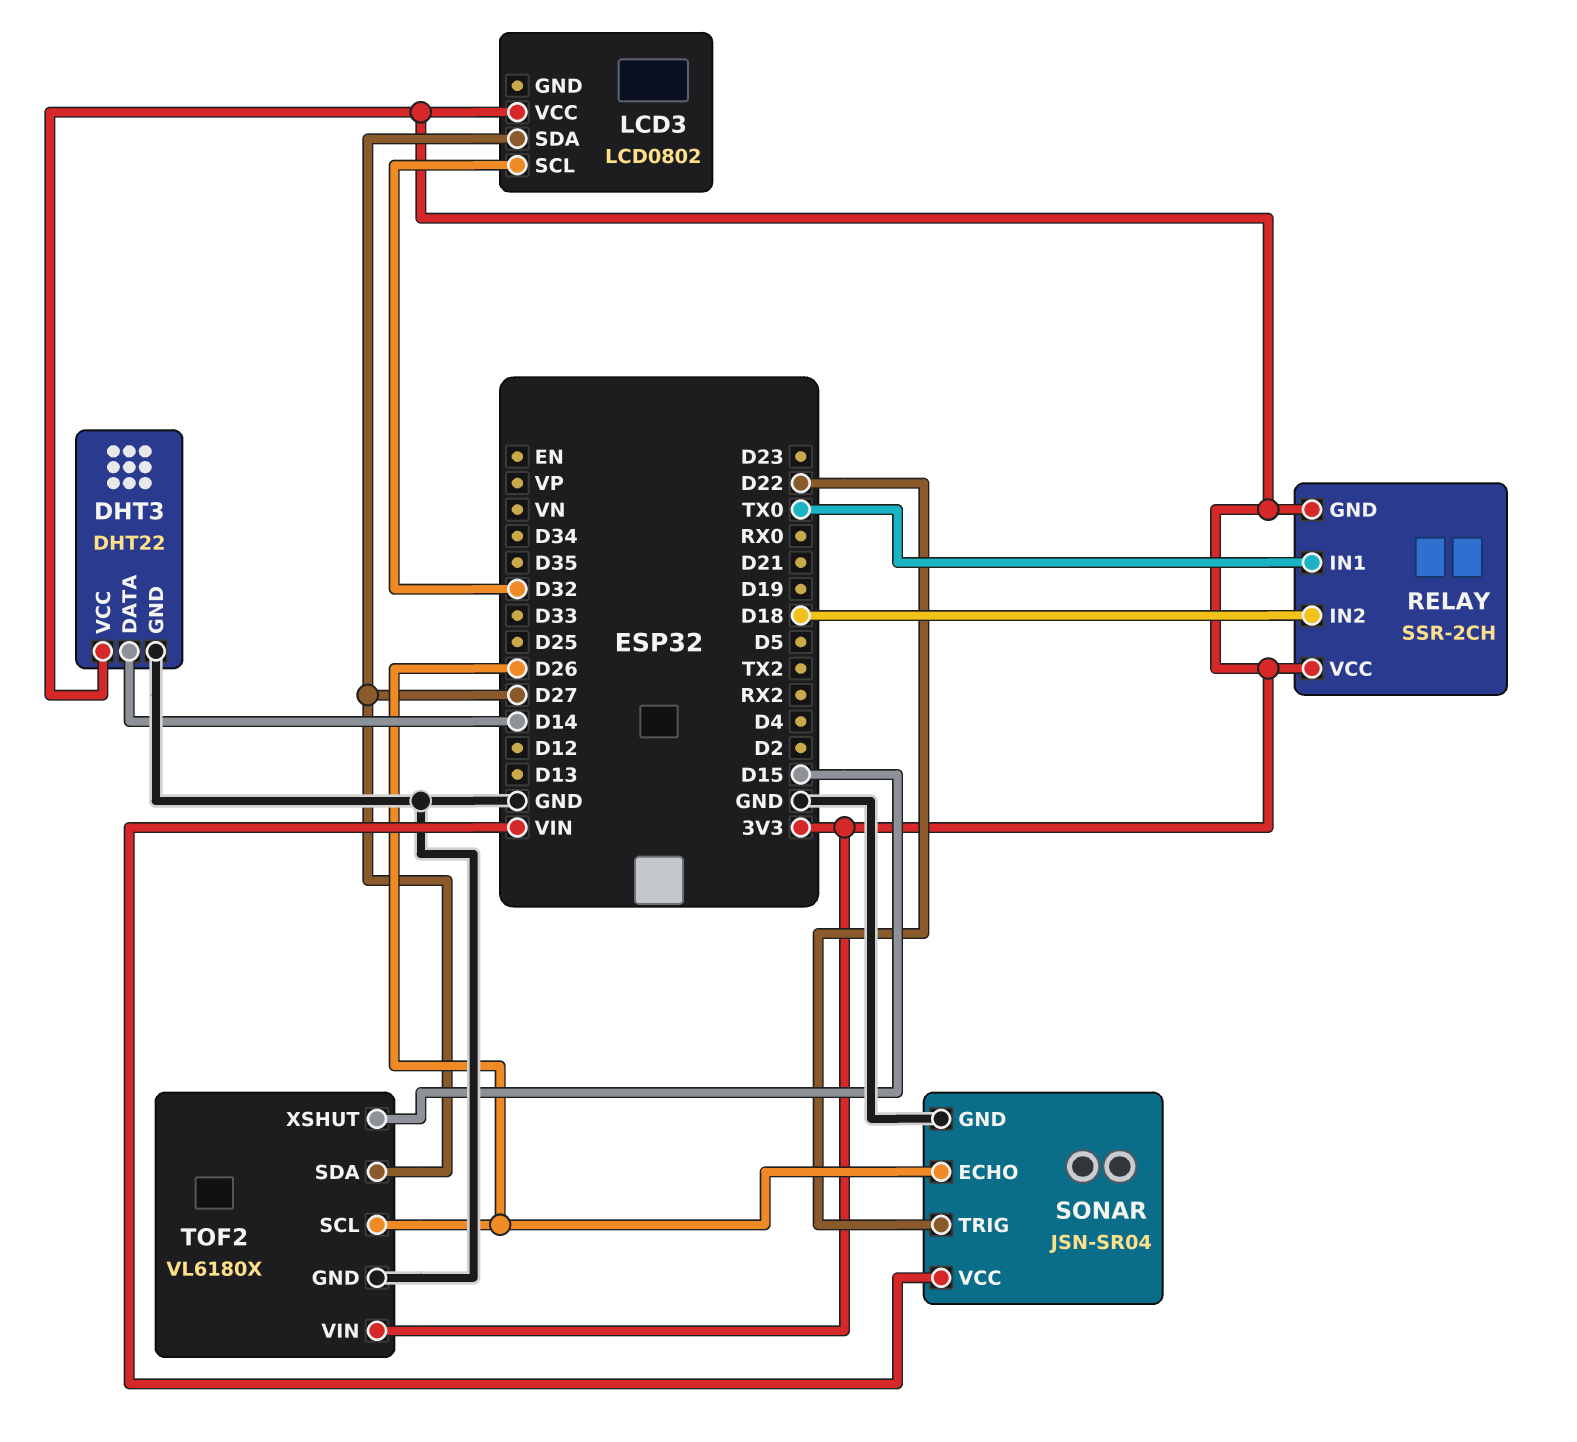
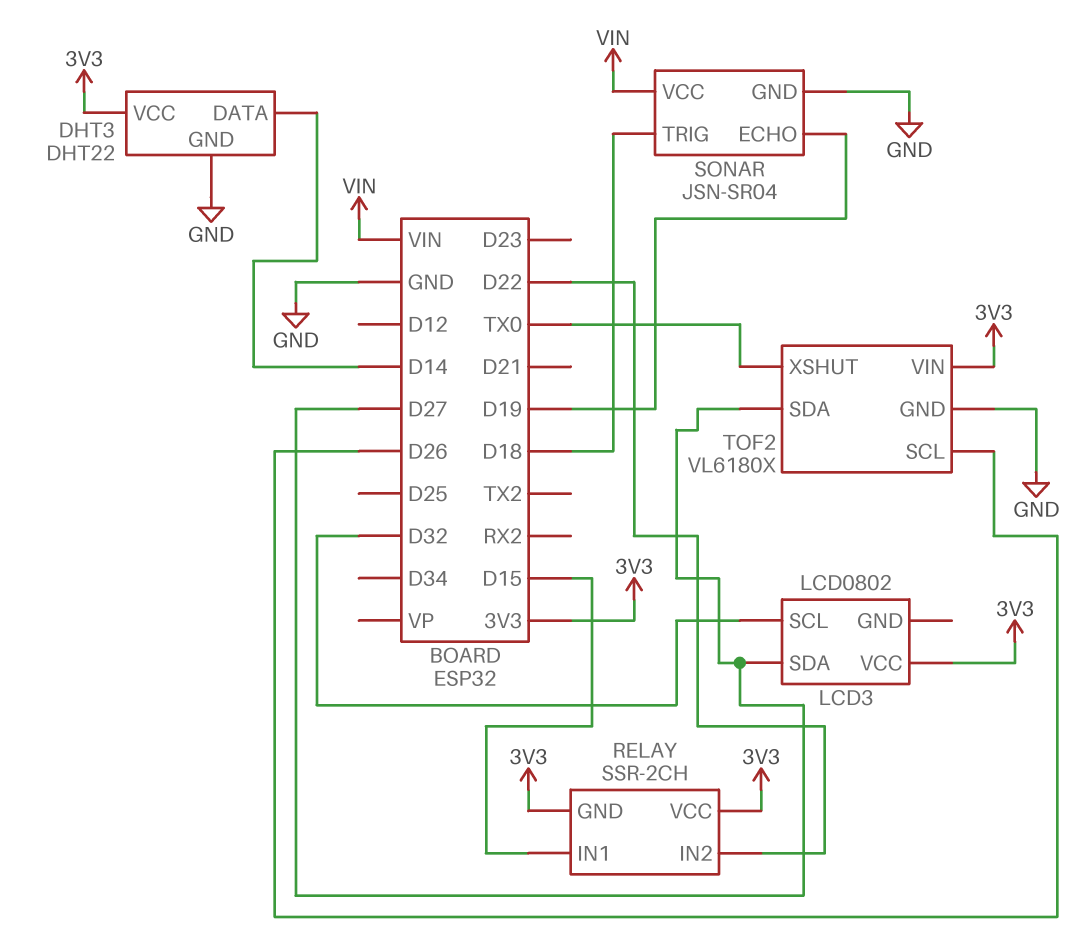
RELAY pin IN1: TX0 -> D15
RELAY pin IN2: D18 -> D22
SONAR pin ECHO: D26 -> D19
SONAR pin TRIG: D22 -> D18
TOF2 pin XSHUT: D15 -> TX0

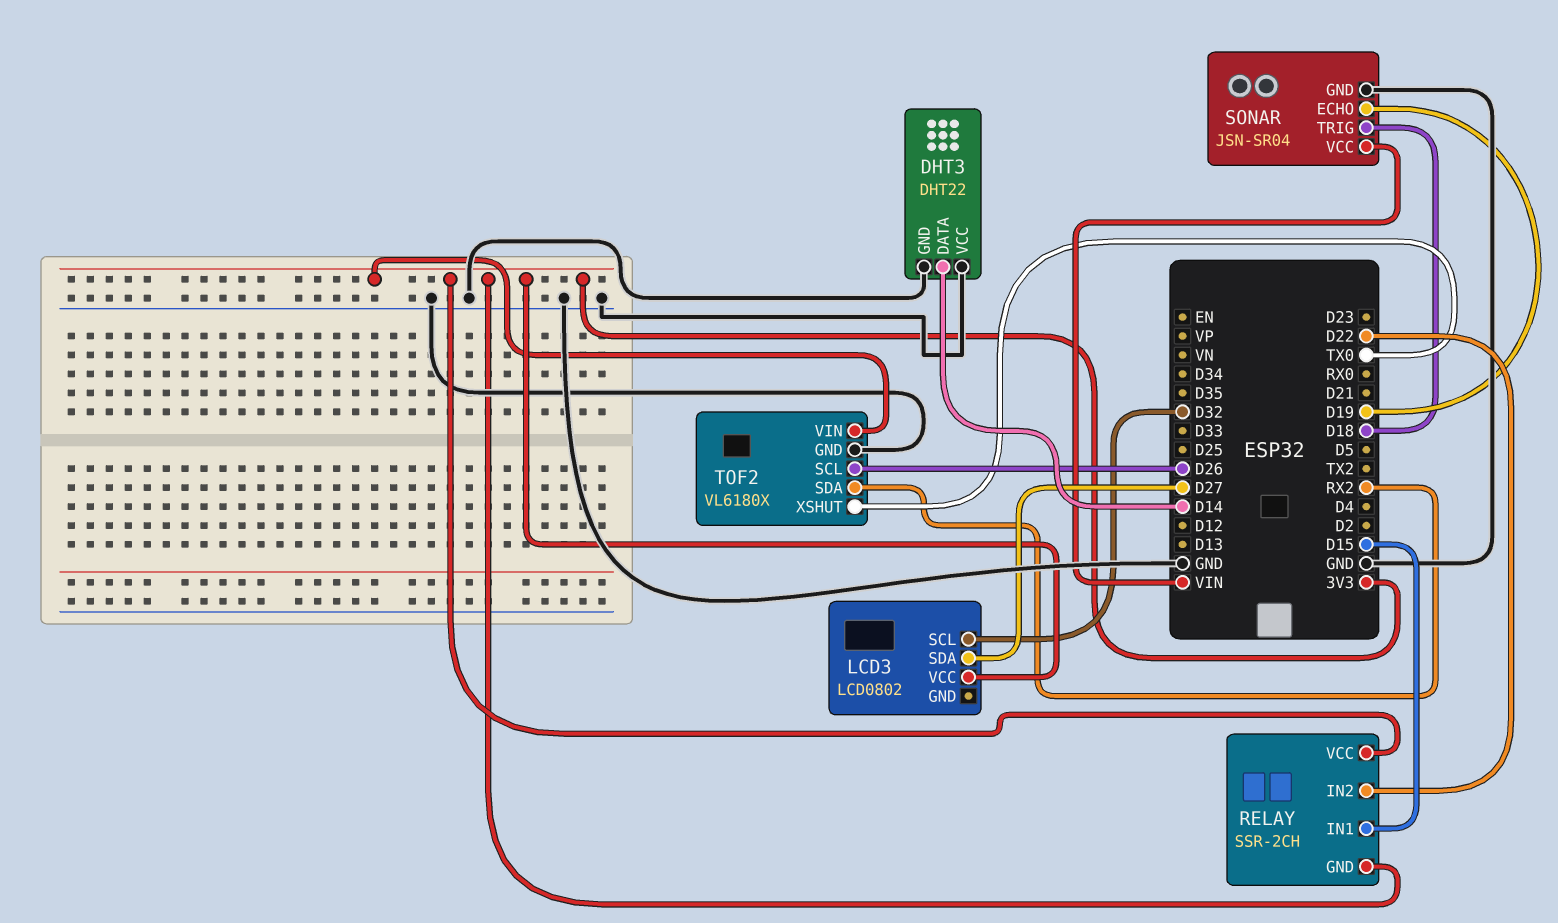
DHT3 pin VCC: 3V3 -> GND
TOF2 pin SDA: D27 -> RX2

